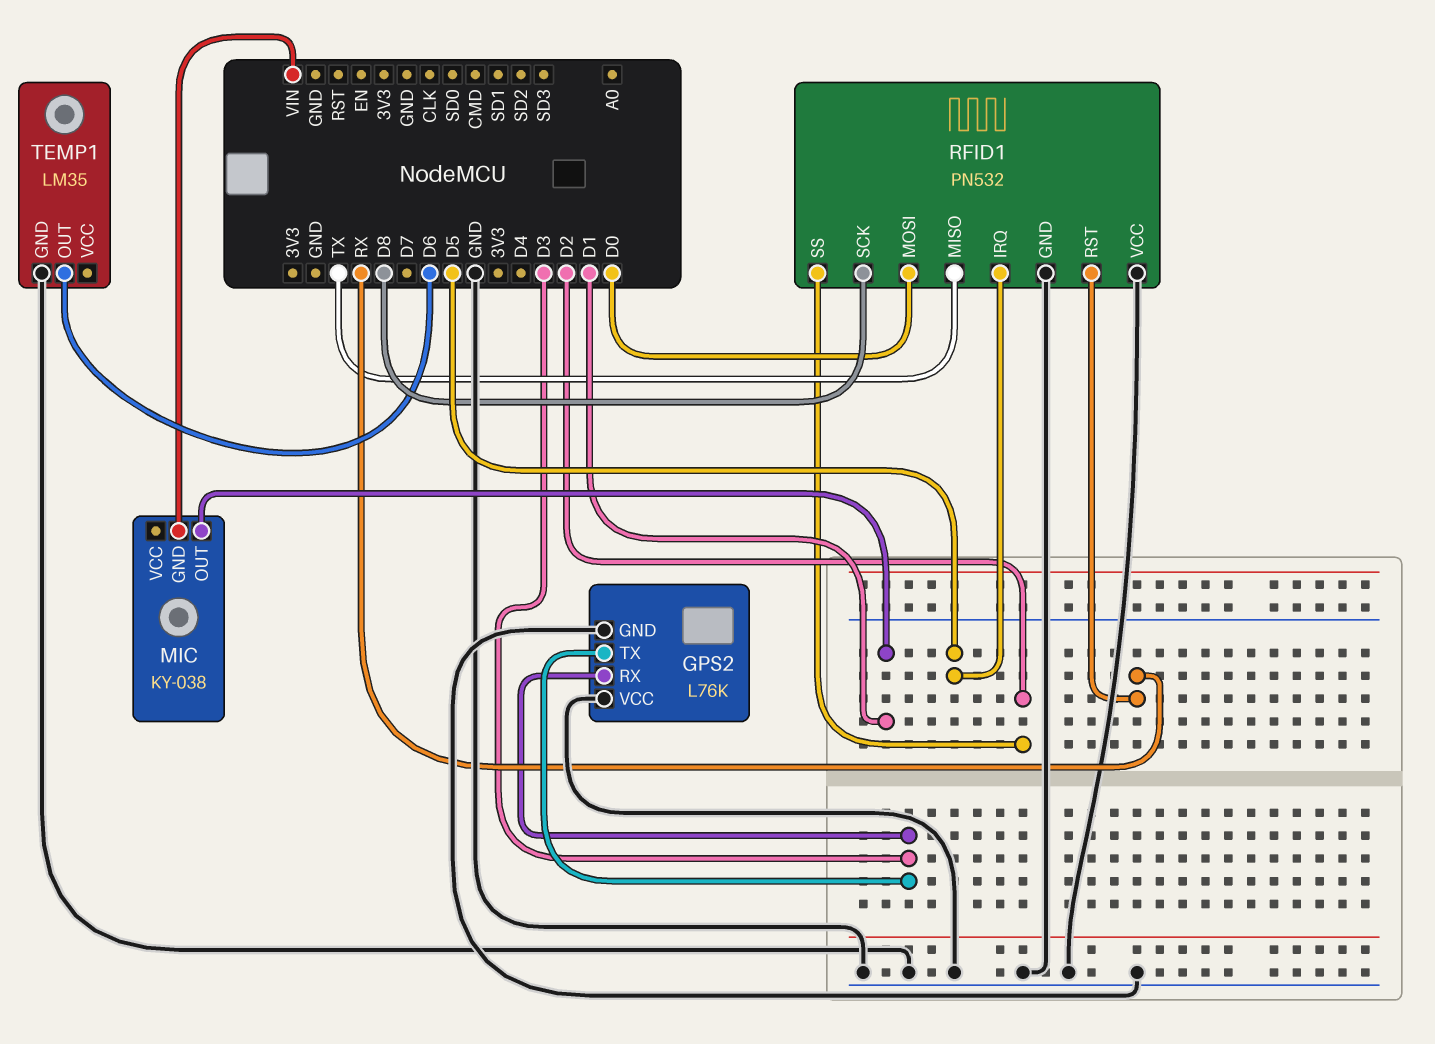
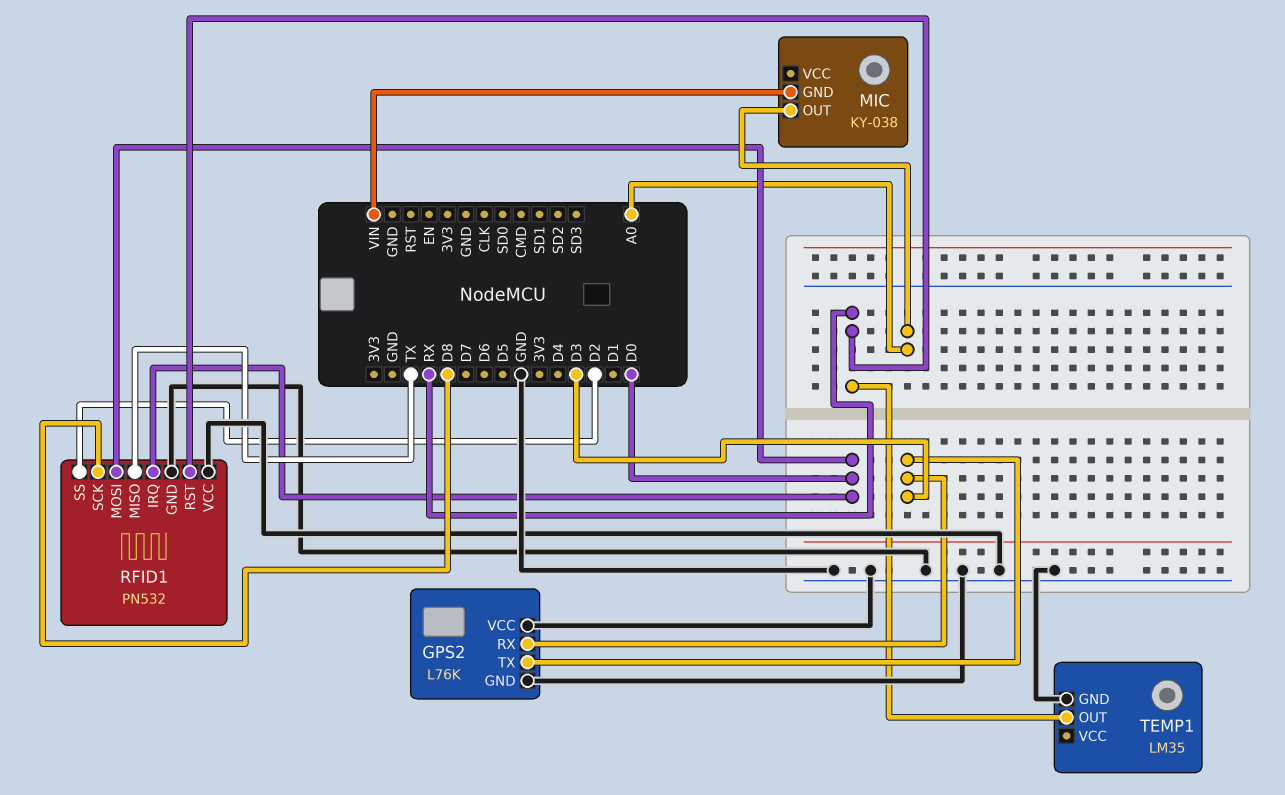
MIC pin OUT: D1 -> A0
RFID1 pin IRQ: D5 -> D0
TEMP1 pin OUT: D6 -> RX

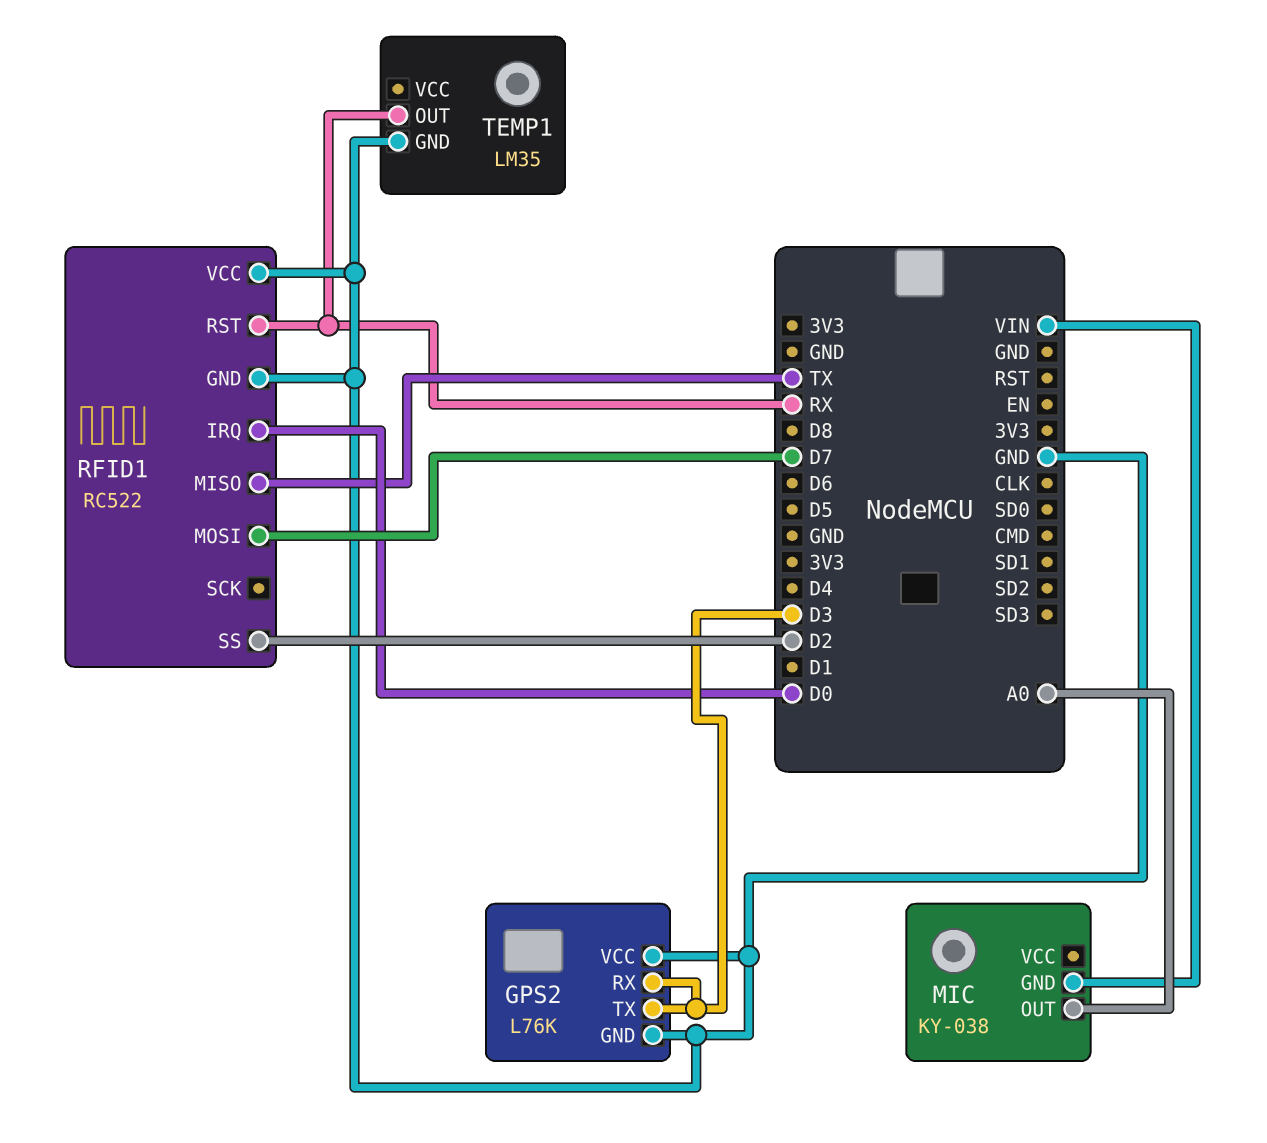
RFID1: PN532 -> RC522
RFID1 pin MOSI: D0 -> D7
RFID1 pin SCK: D8 -> none

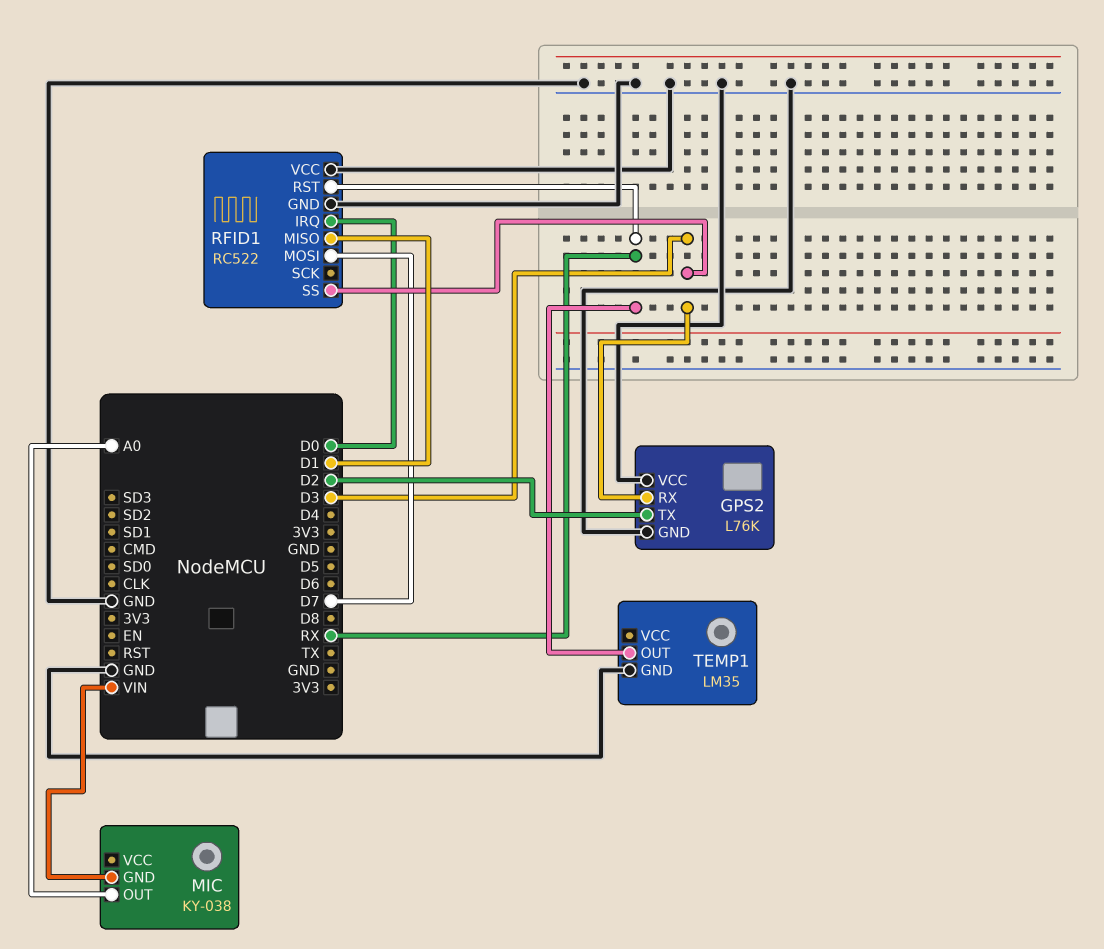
GPS2 pin TX: D3 -> D2
RFID1 pin MISO: TX -> D1
RFID1 pin SS: D2 -> D3

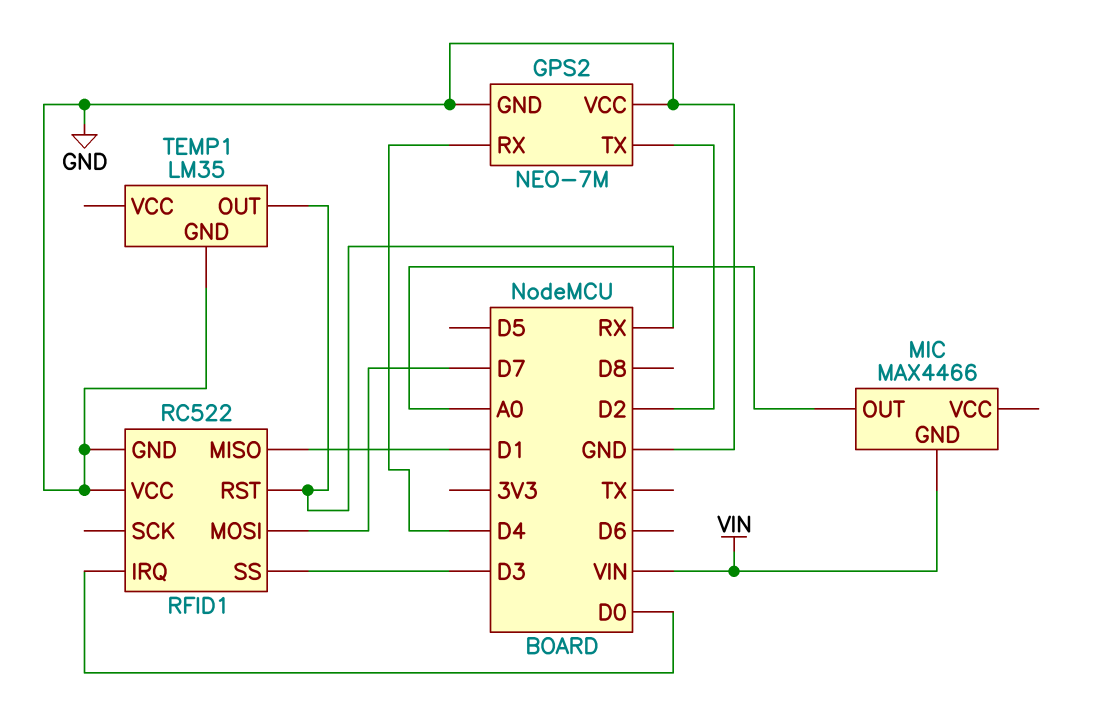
GPS2: L76K -> NEO-7M
GPS2 pin RX: D3 -> D4
MIC: KY-038 -> MAX4466

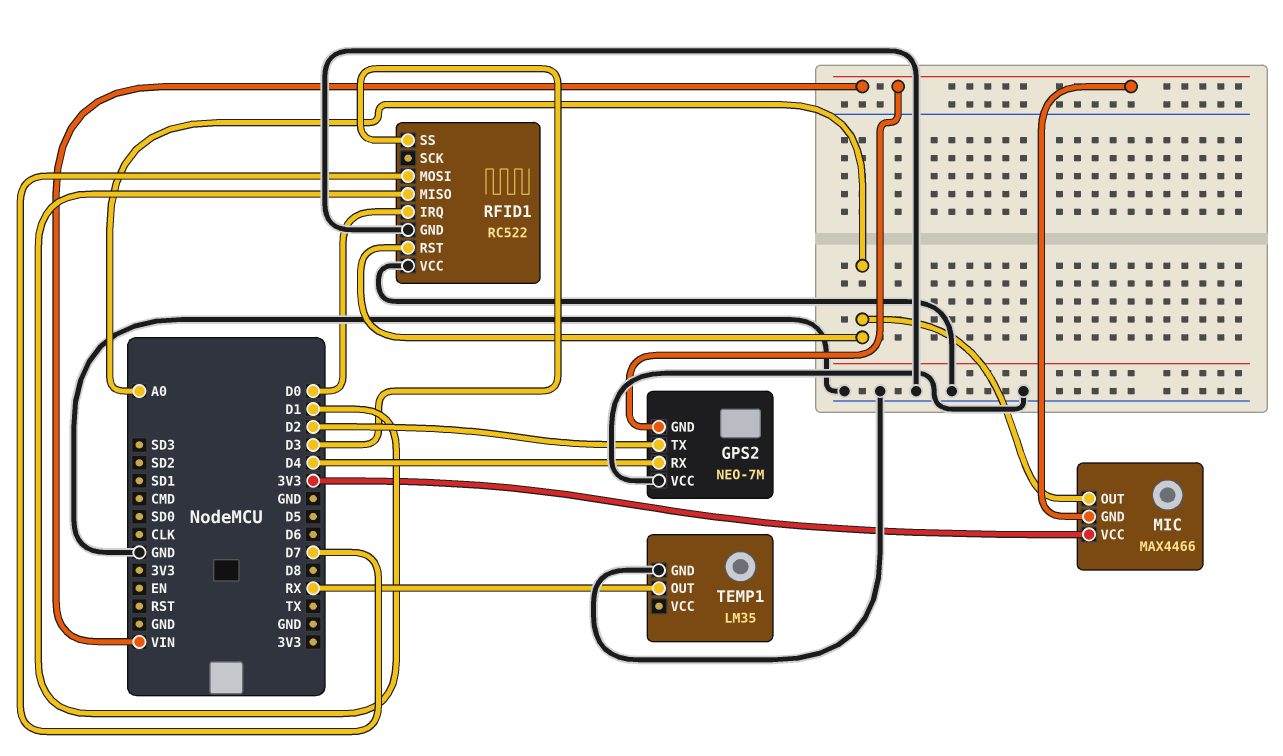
GPS2 pin GND: GND -> VIN
MIC pin VCC: none -> 3V3
RFID1 pin RST: RX -> A0

